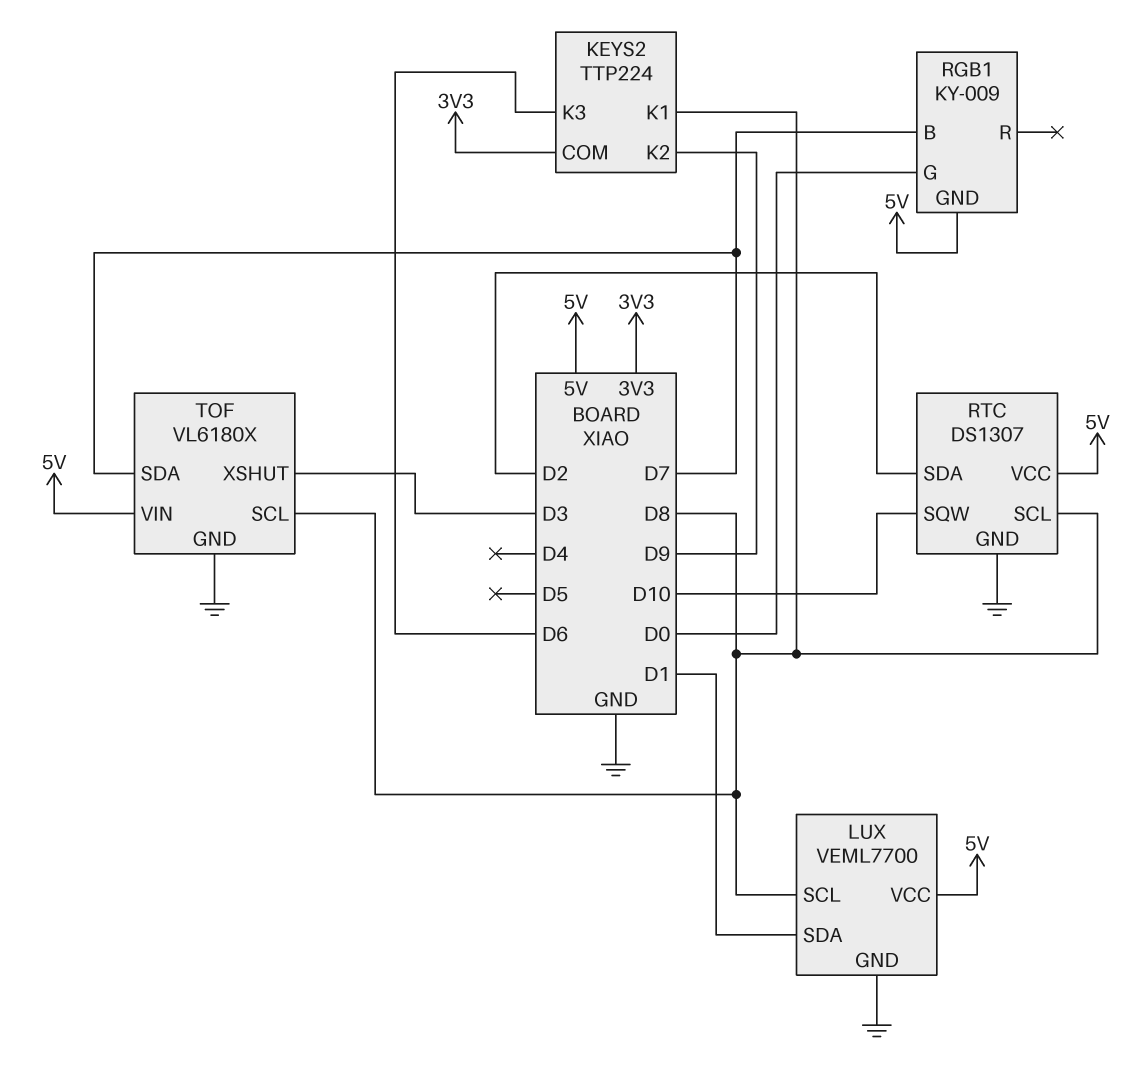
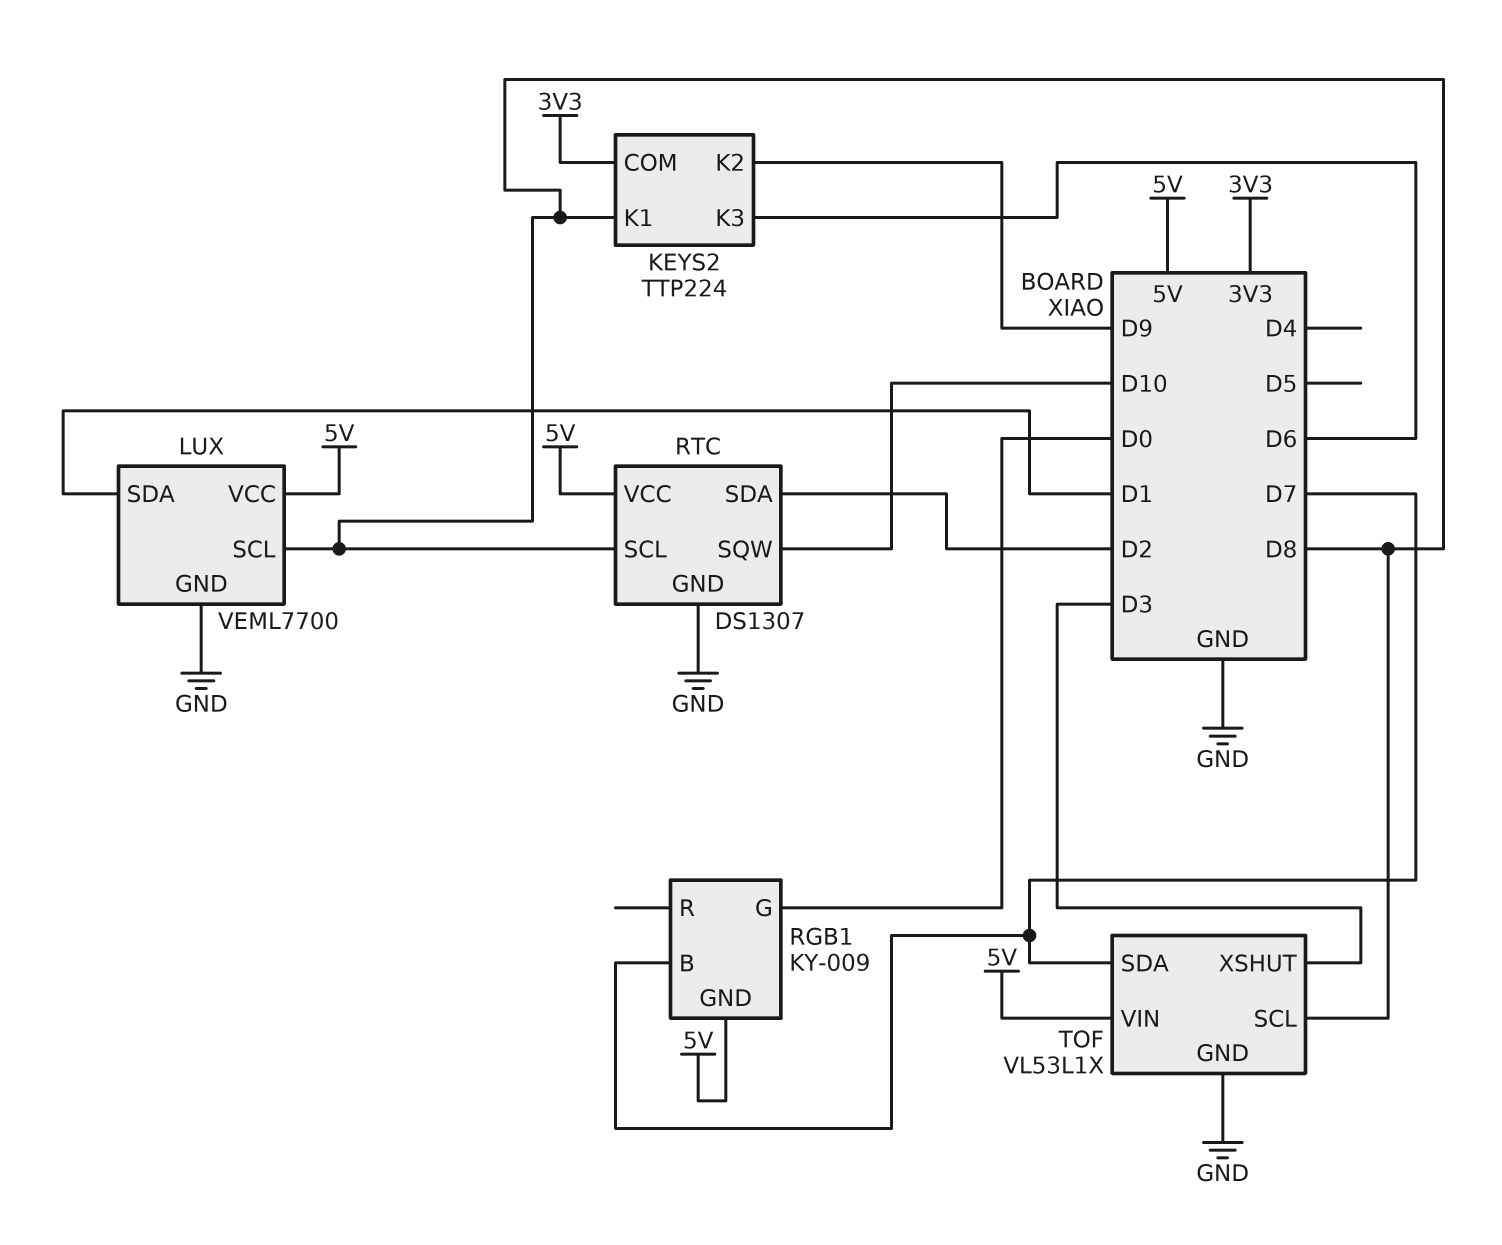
TOF: VL6180X -> VL53L1X

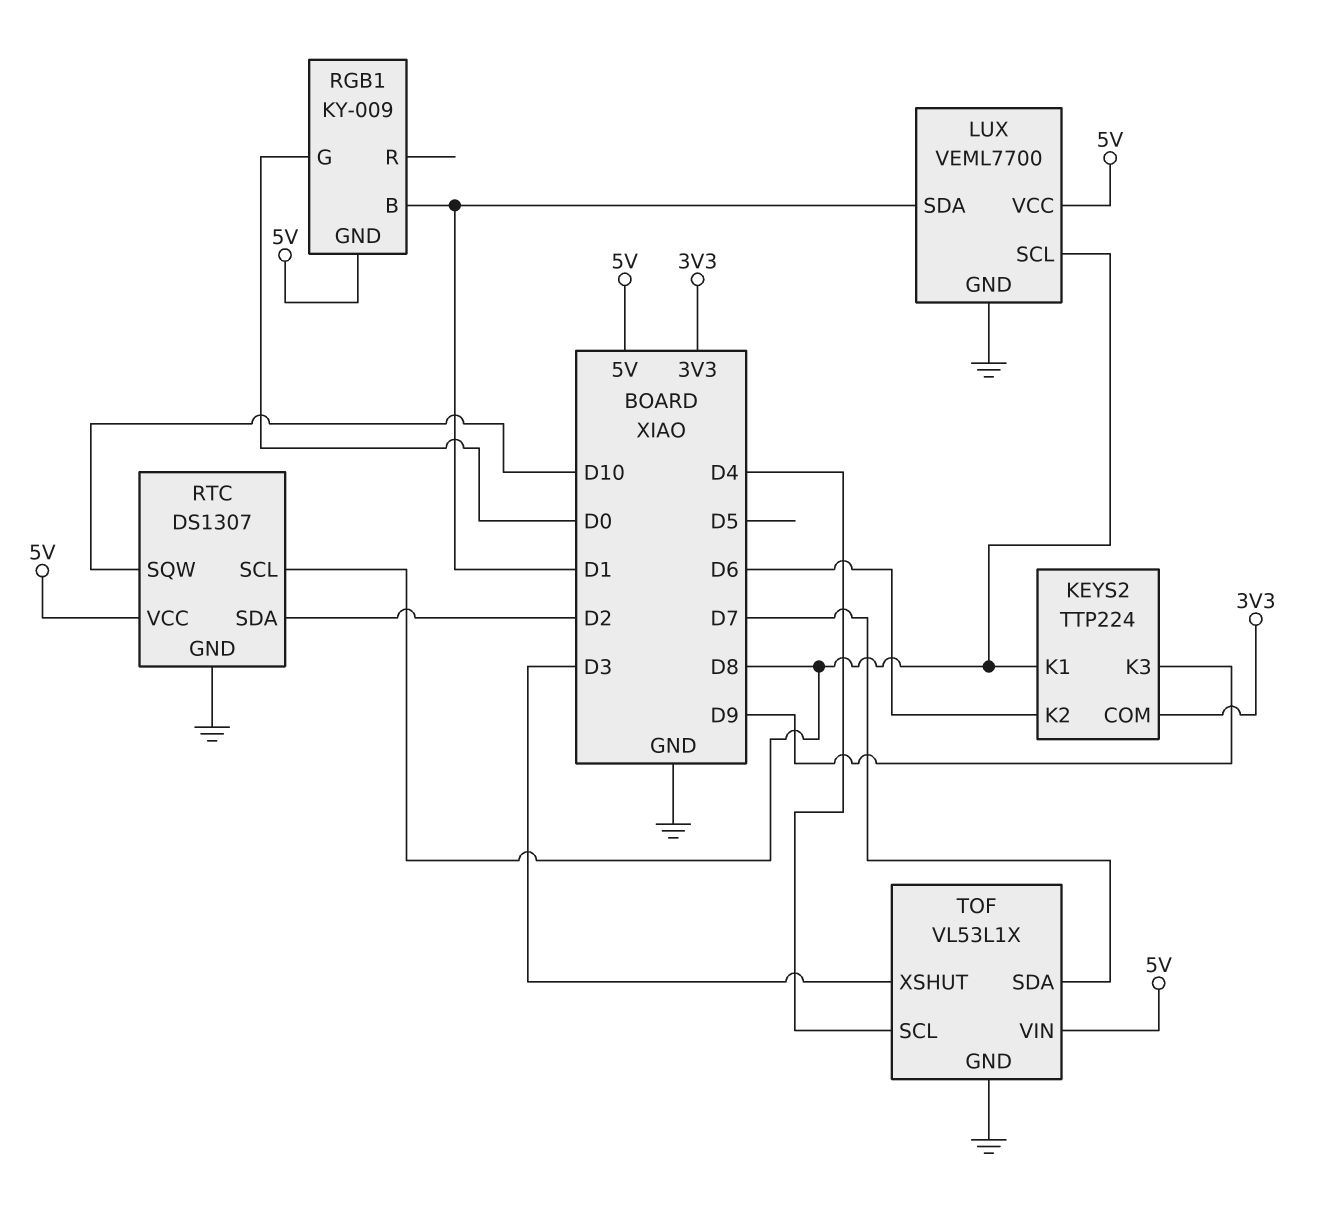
KEYS2 pin K2: D9 -> D6
KEYS2 pin K3: D6 -> D9
RGB1 pin B: D7 -> D1
TOF pin SCL: D8 -> D4

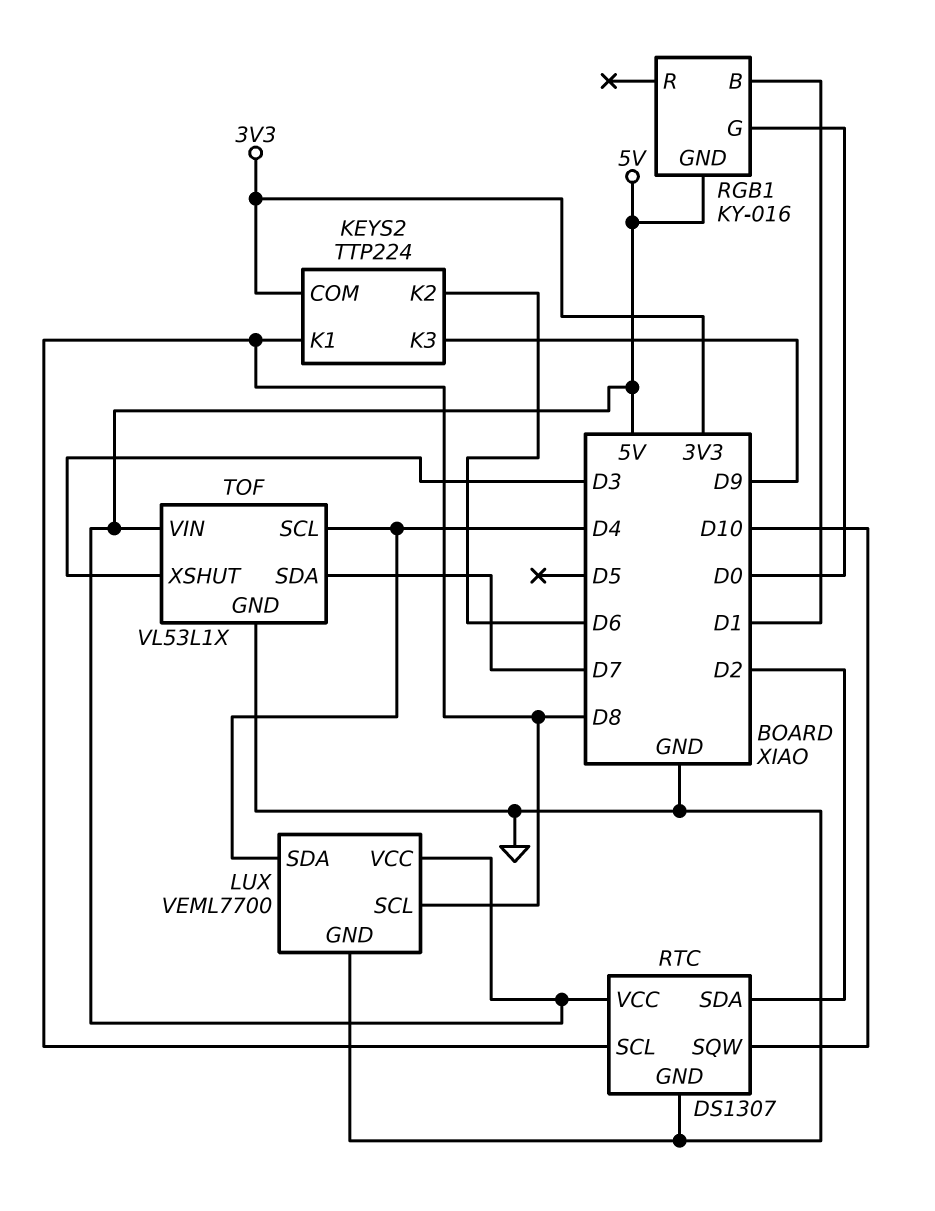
LUX pin SDA: D1 -> D4
RGB1: KY-009 -> KY-016

